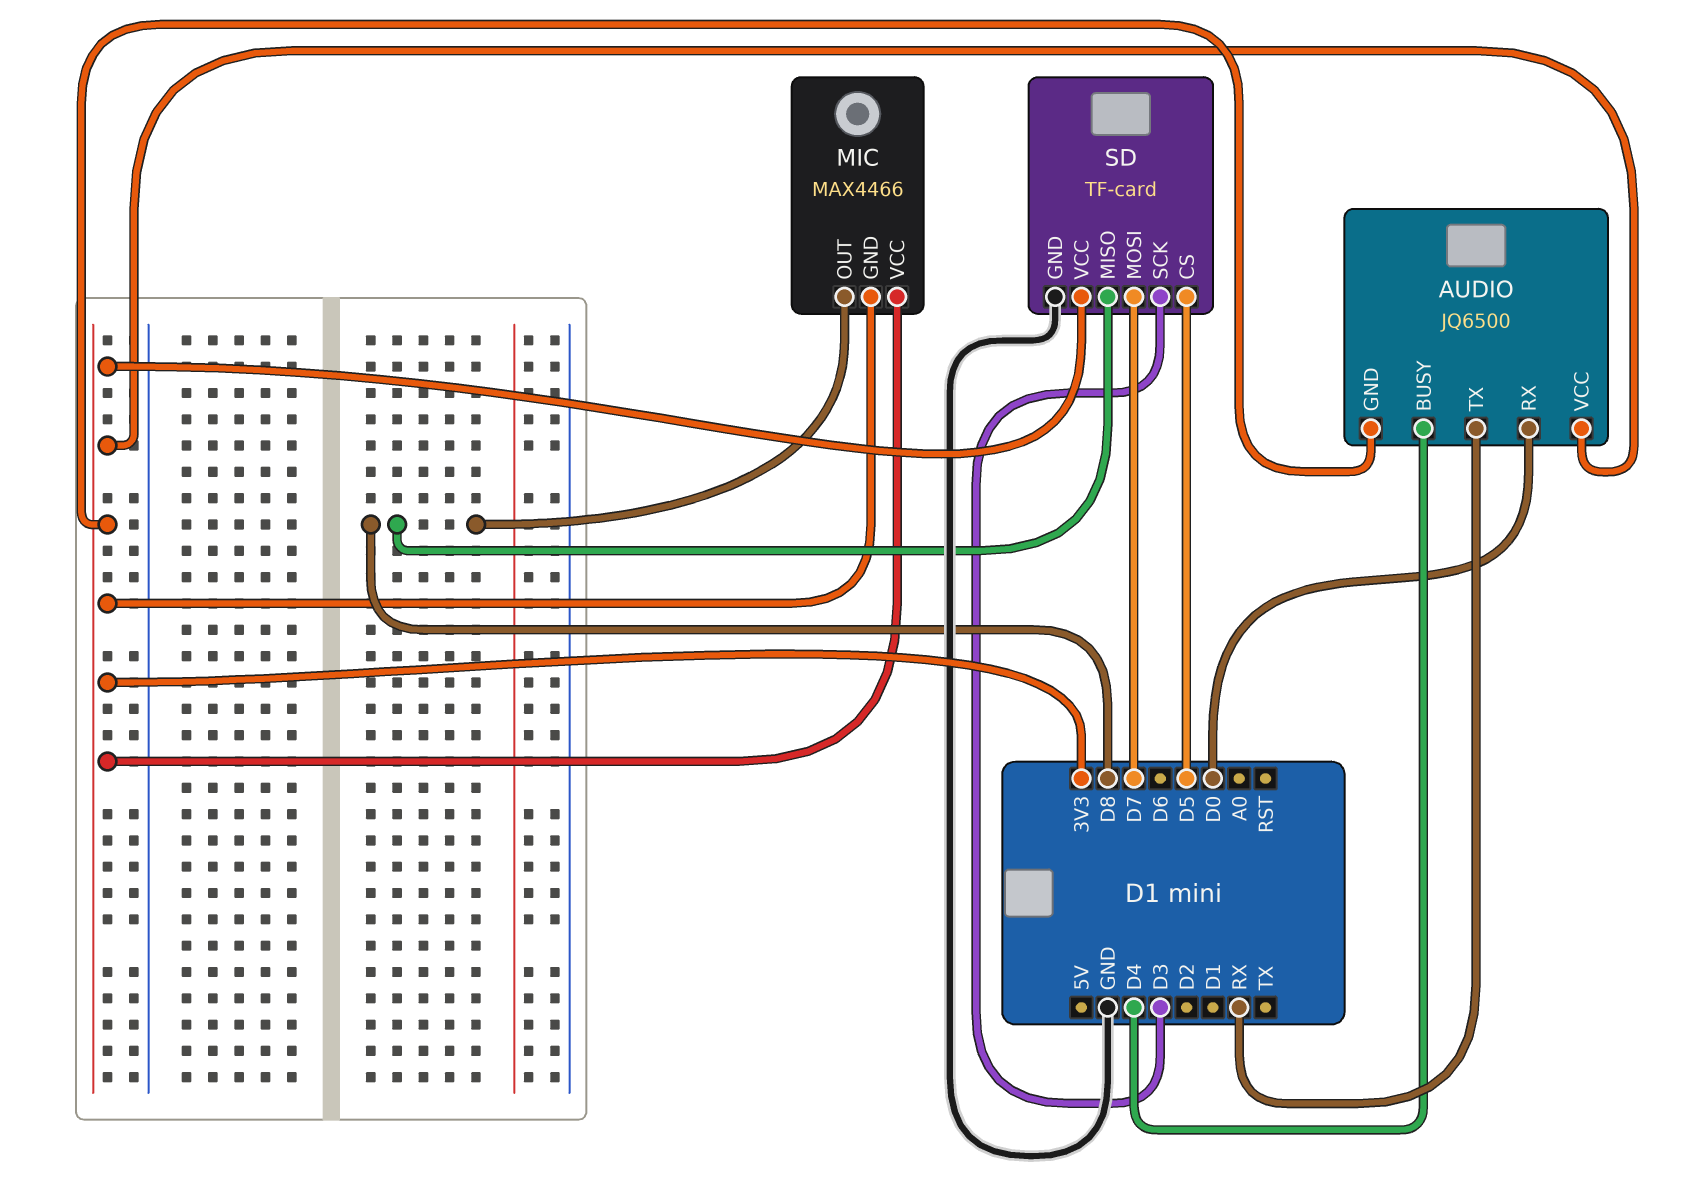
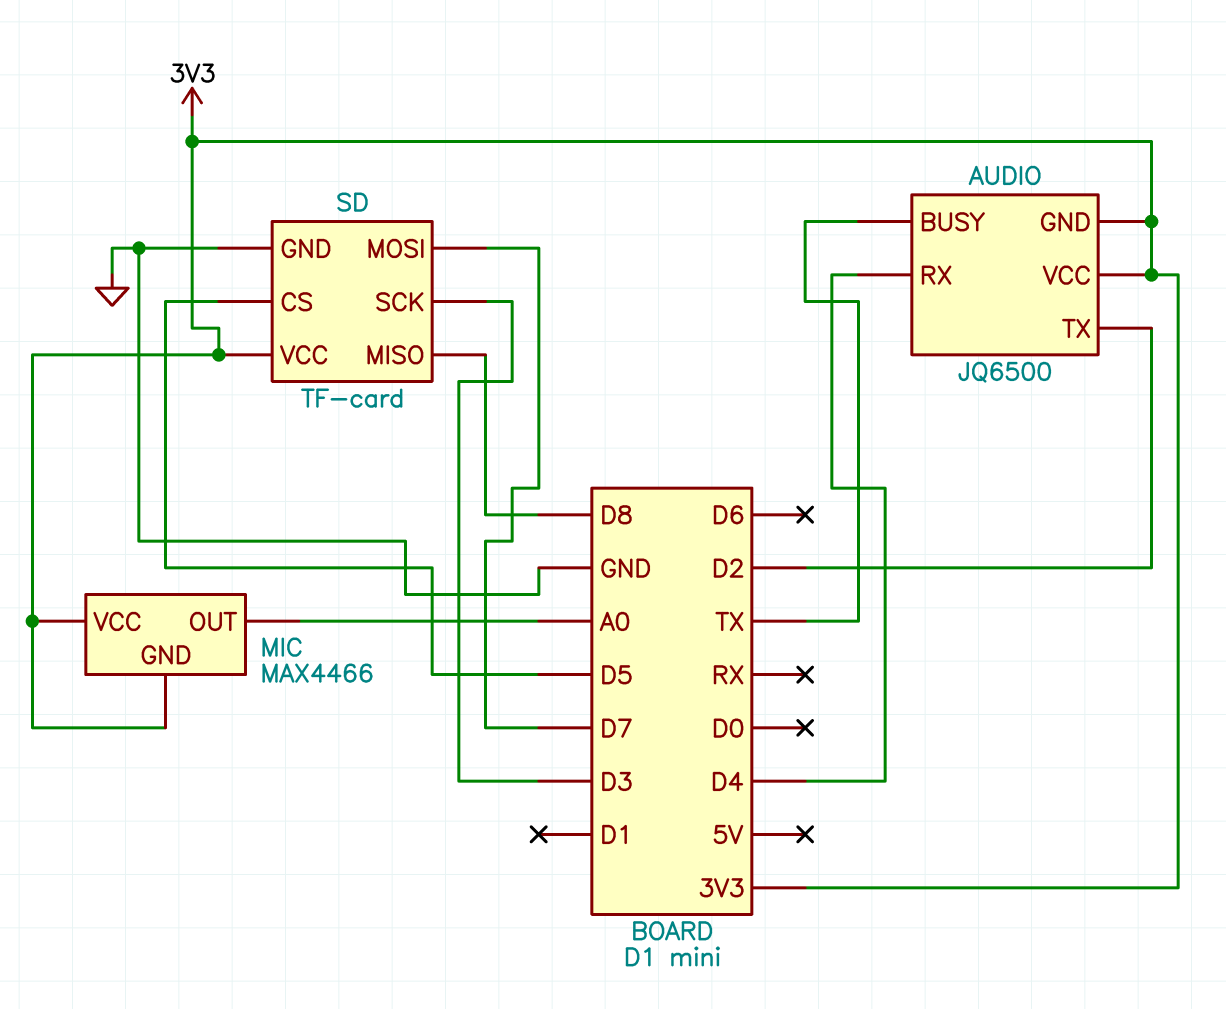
AUDIO pin BUSY: D4 -> TX
AUDIO pin RX: D0 -> D4
AUDIO pin TX: RX -> D2
MIC pin OUT: D8 -> A0

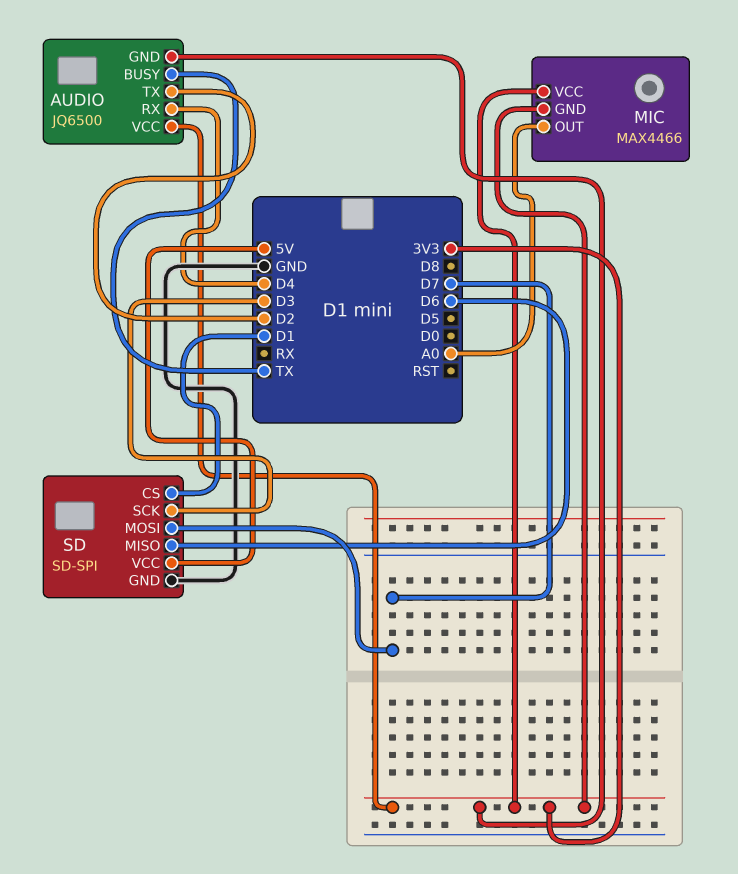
SD: TF-card -> SD-SPI
SD pin CS: D5 -> D1
SD pin MISO: D8 -> D6
SD pin VCC: 3V3 -> 5V

